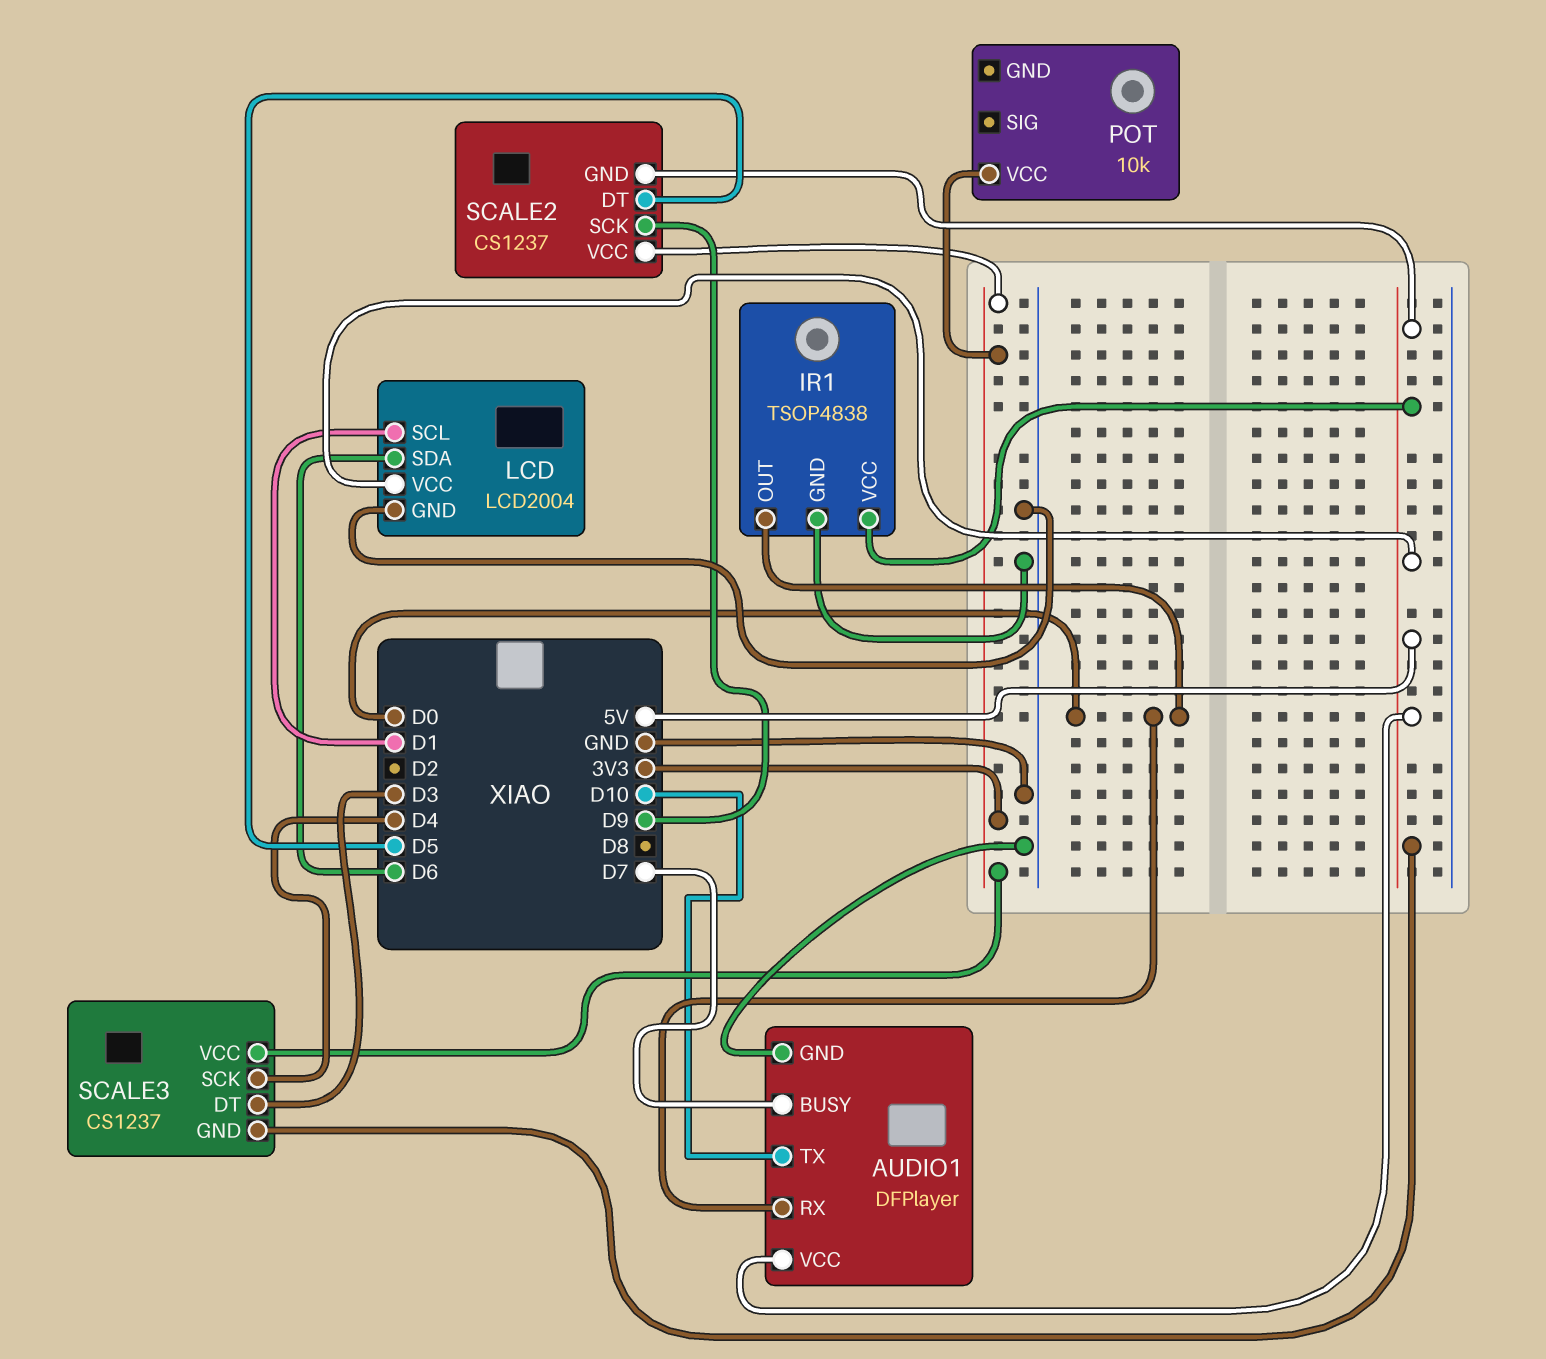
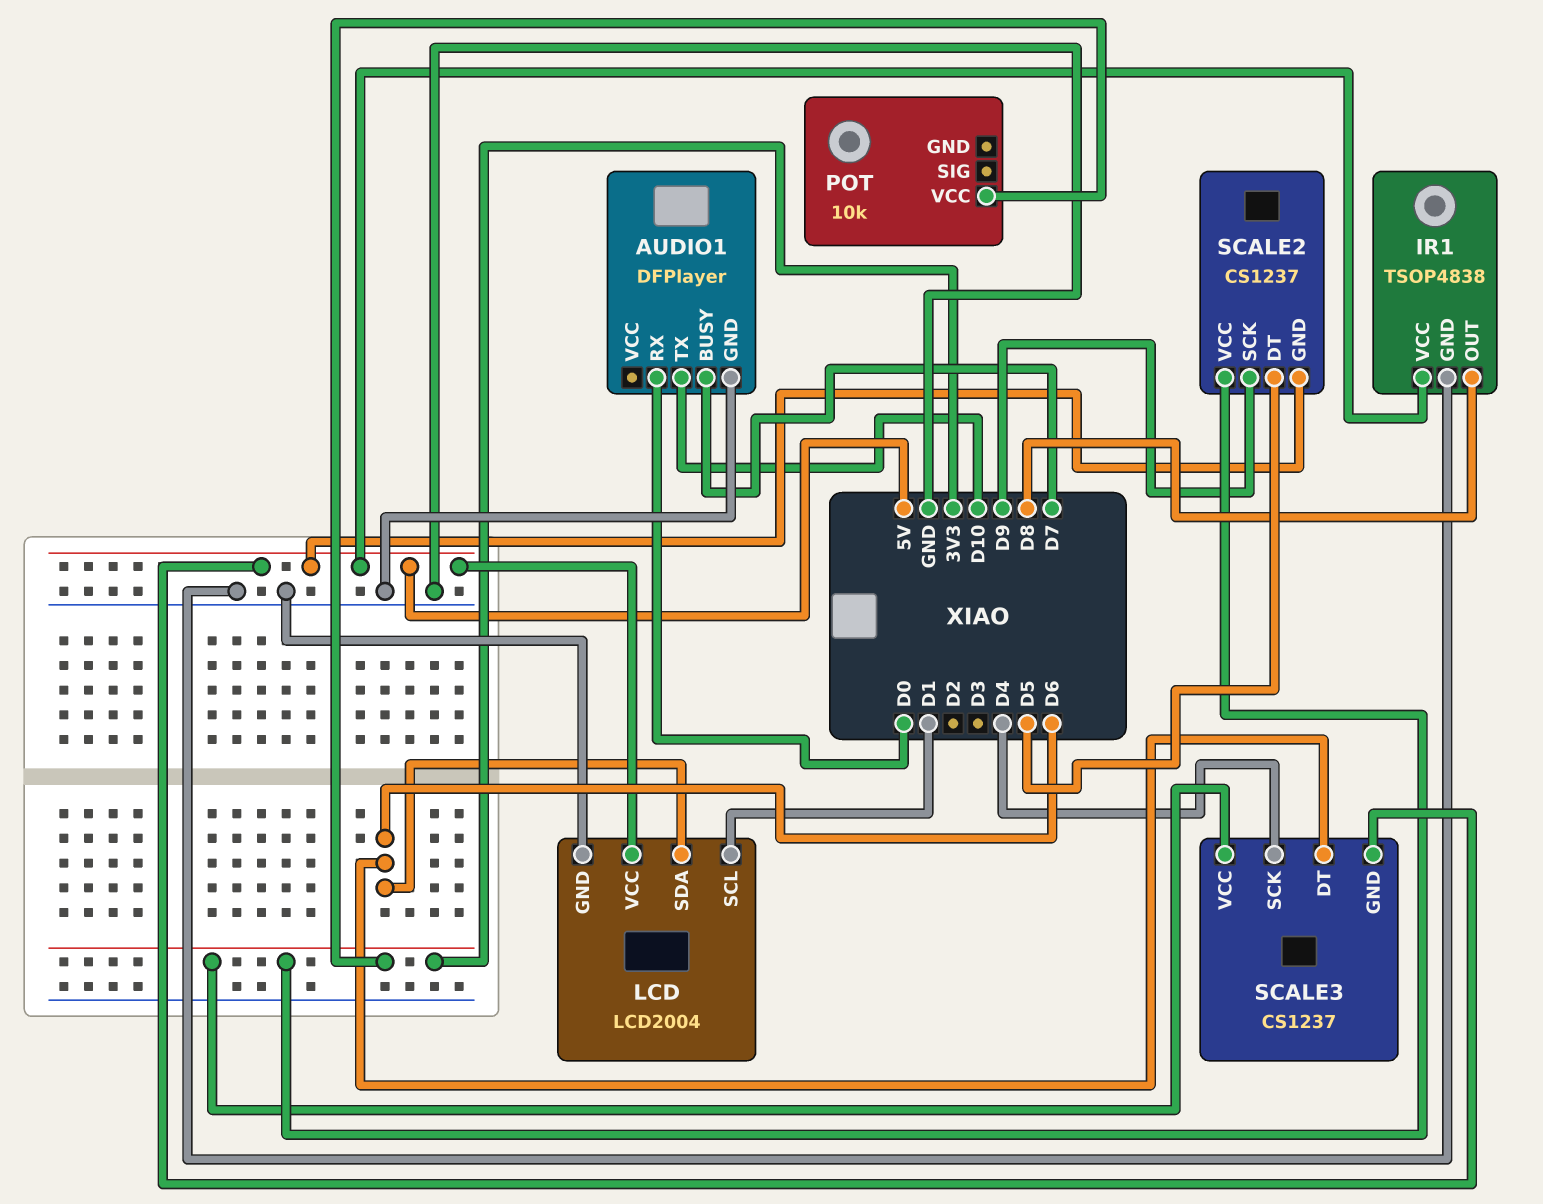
AUDIO1 pin VCC: 5V -> none
IR1 pin OUT: D0 -> D8
SCALE3 pin DT: D3 -> D6

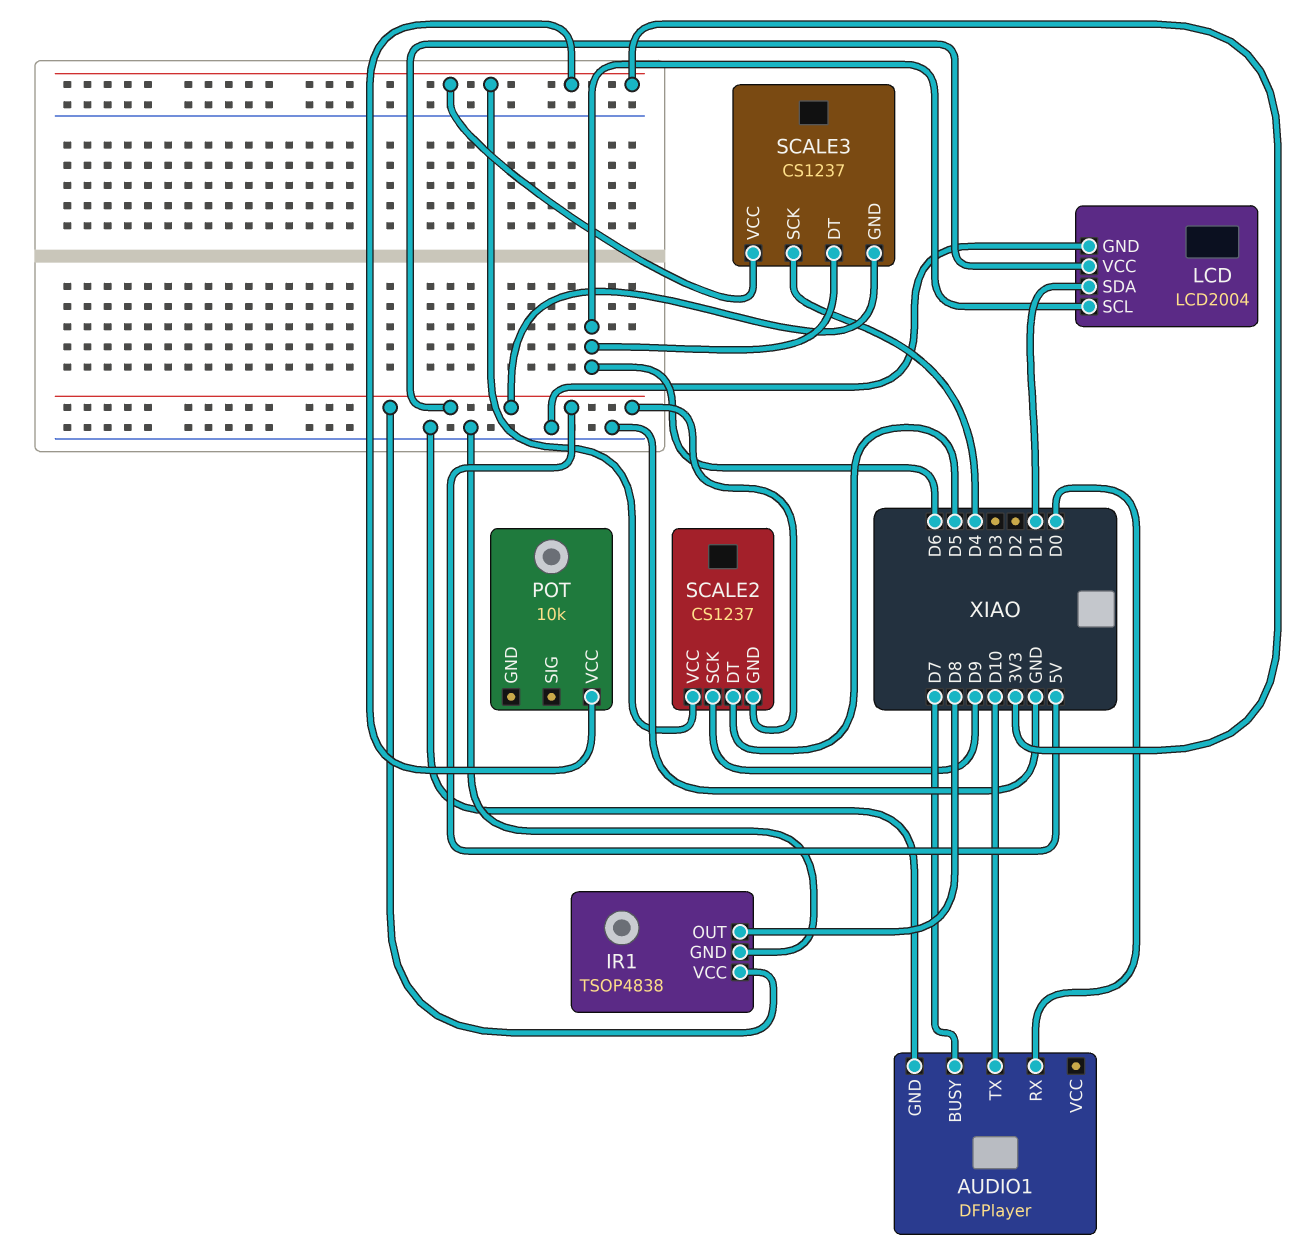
LCD pin SCL: D1 -> D6
LCD pin SDA: D6 -> D1

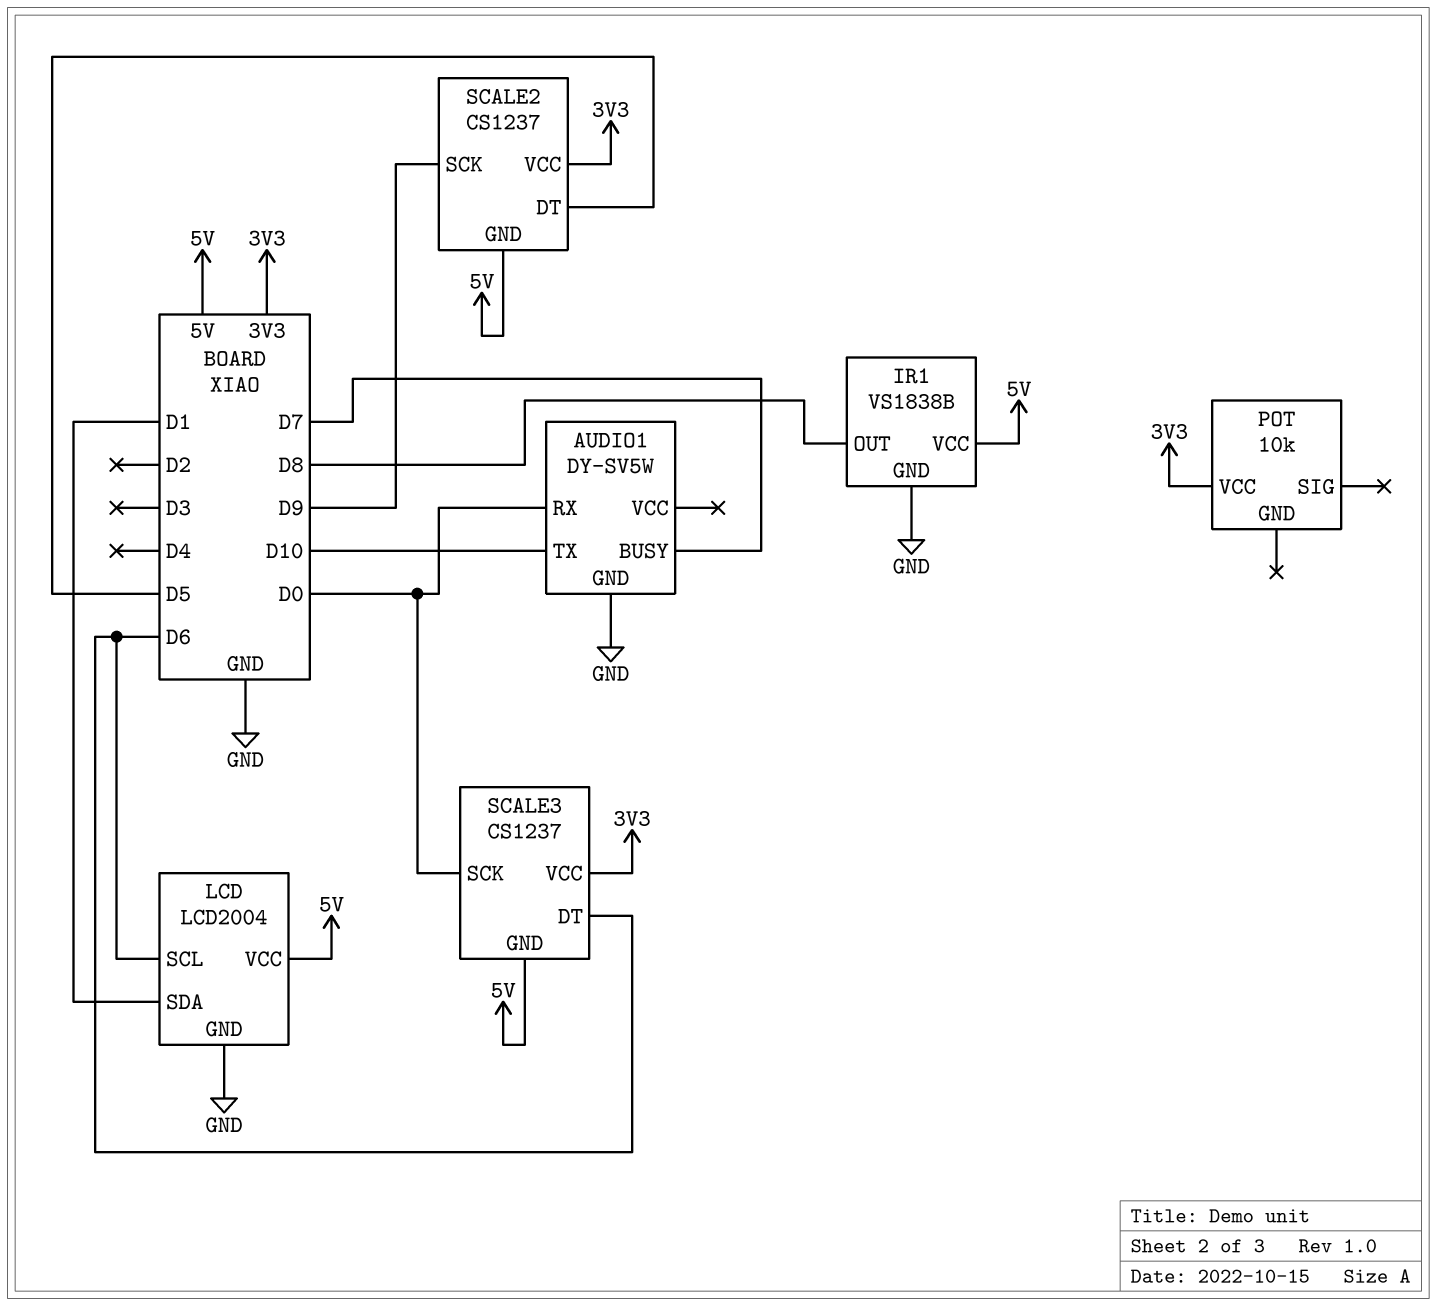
AUDIO1: DFPlayer -> DY-SV5W
IR1: TSOP4838 -> VS1838B
SCALE3 pin SCK: D4 -> D0

